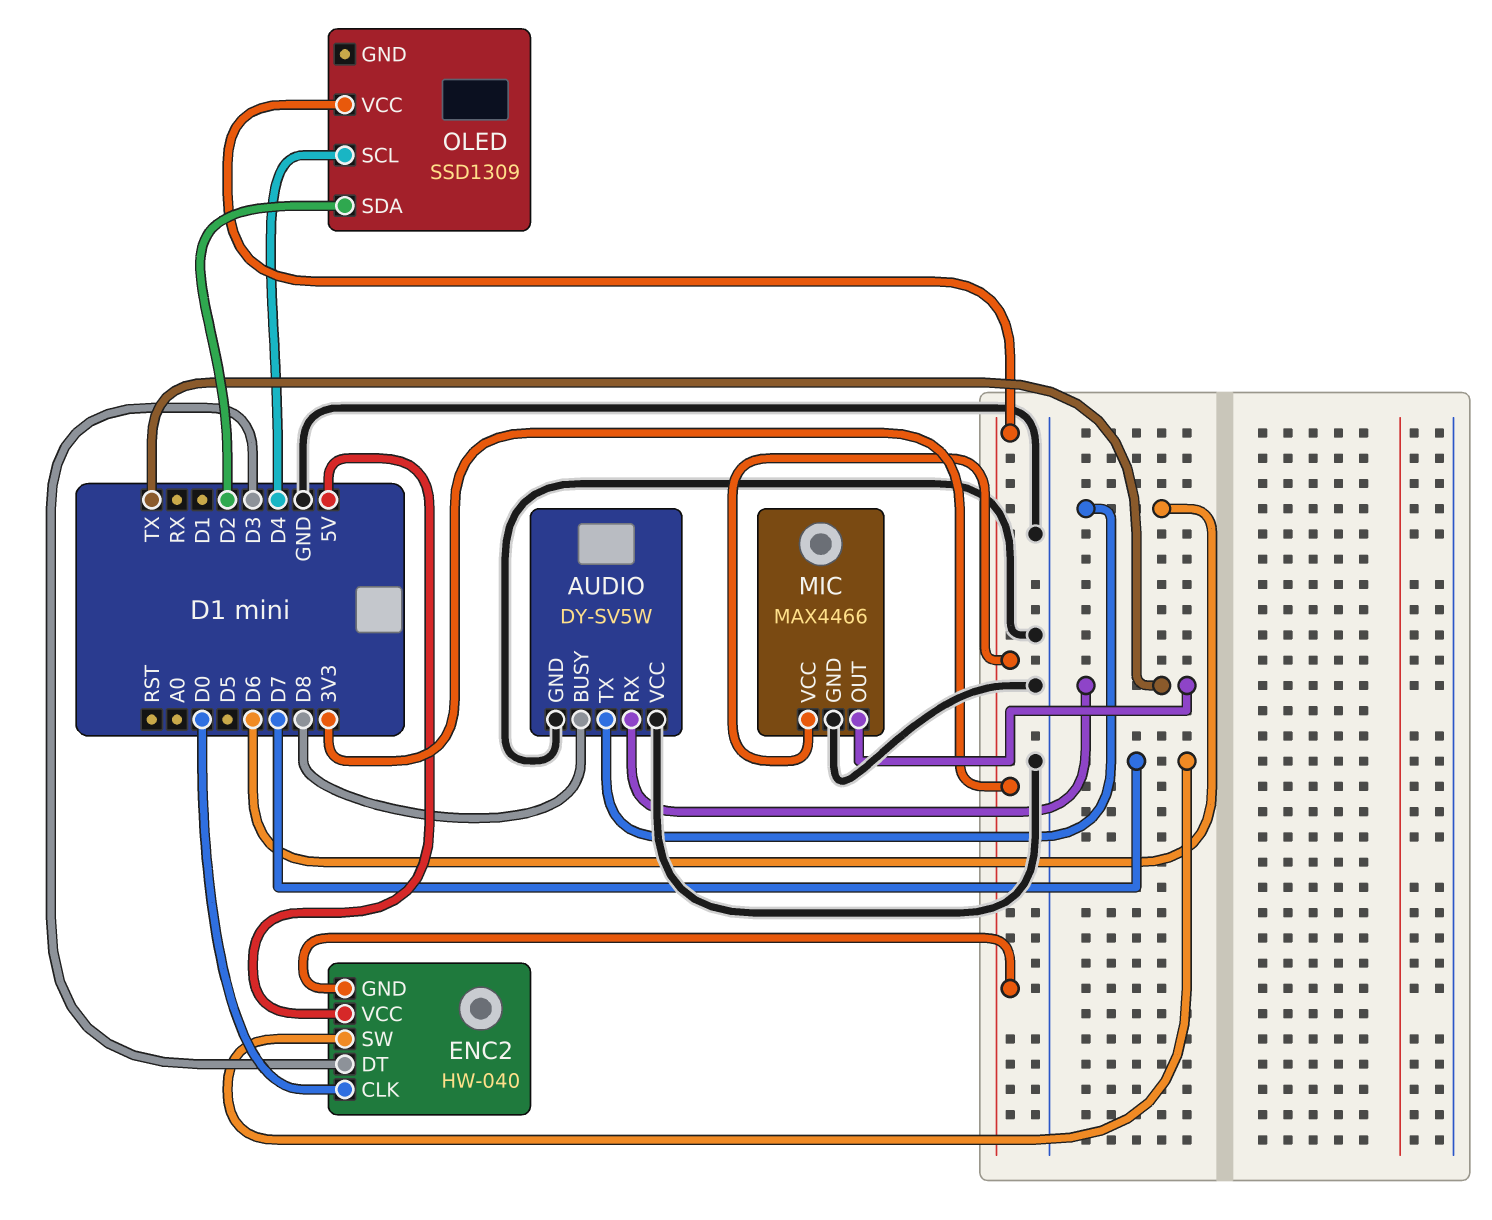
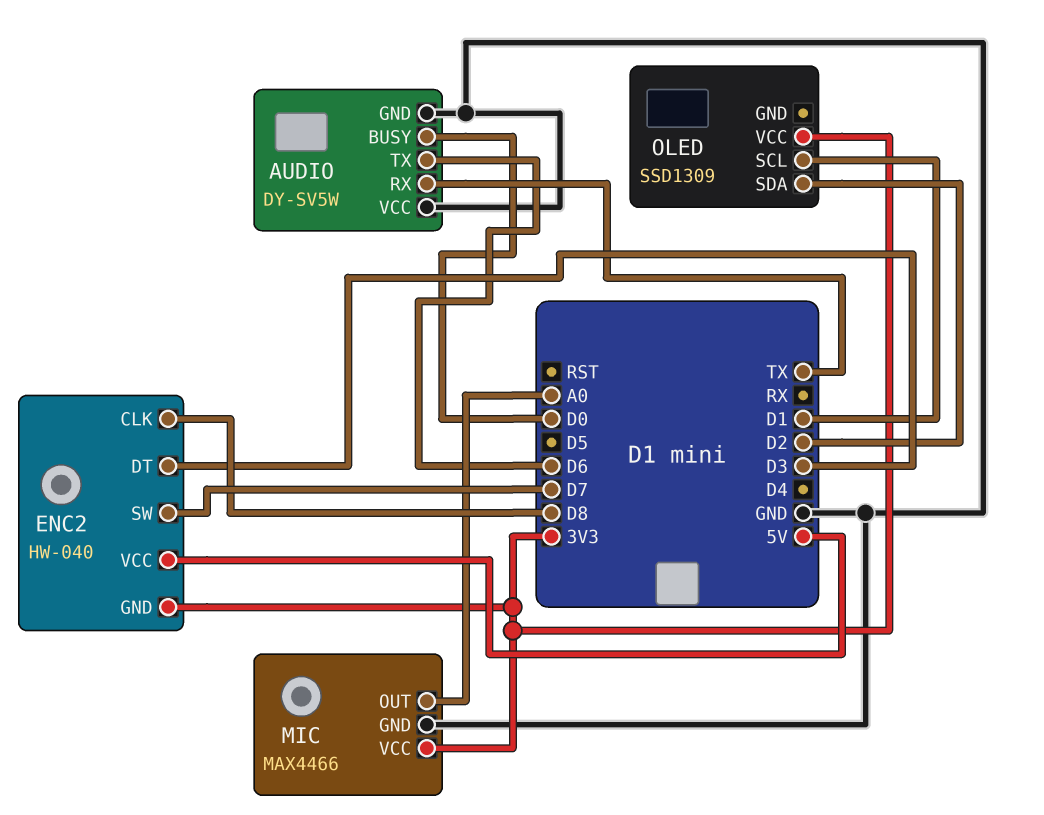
AUDIO pin BUSY: D8 -> D0
ENC2 pin CLK: D0 -> D8
MIC pin OUT: TX -> A0
OLED pin SCL: D4 -> D1

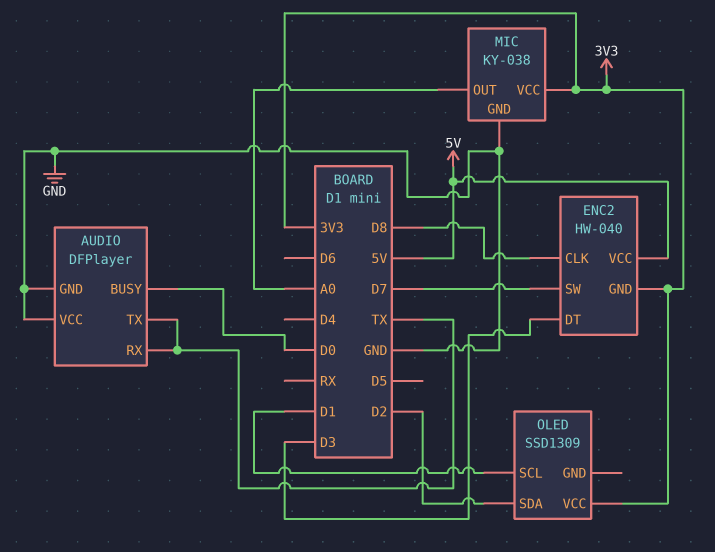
AUDIO: DY-SV5W -> DFPlayer
AUDIO pin TX: D6 -> TX
MIC: MAX4466 -> KY-038

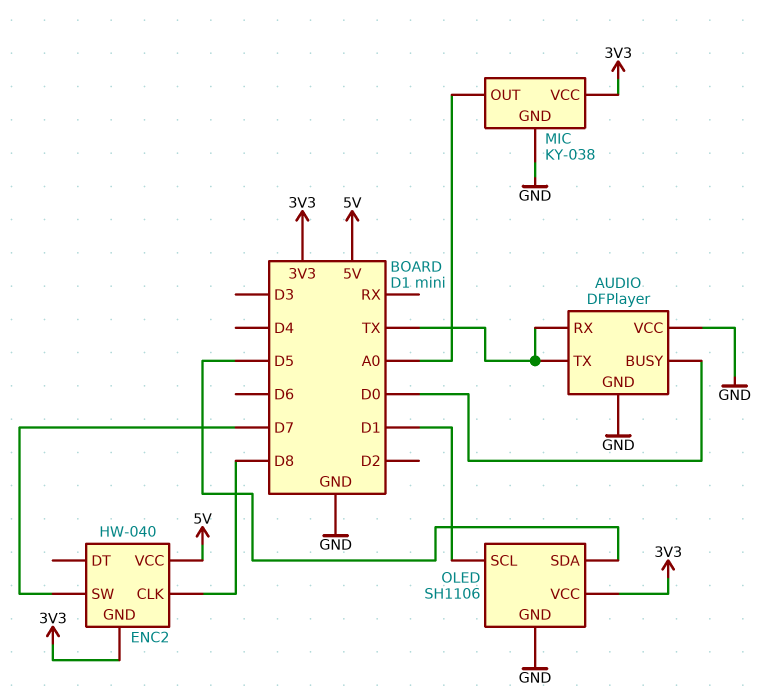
ENC2 pin DT: D3 -> none
OLED: SSD1309 -> SH1106
OLED pin GND: none -> GND
OLED pin SDA: D2 -> D5

